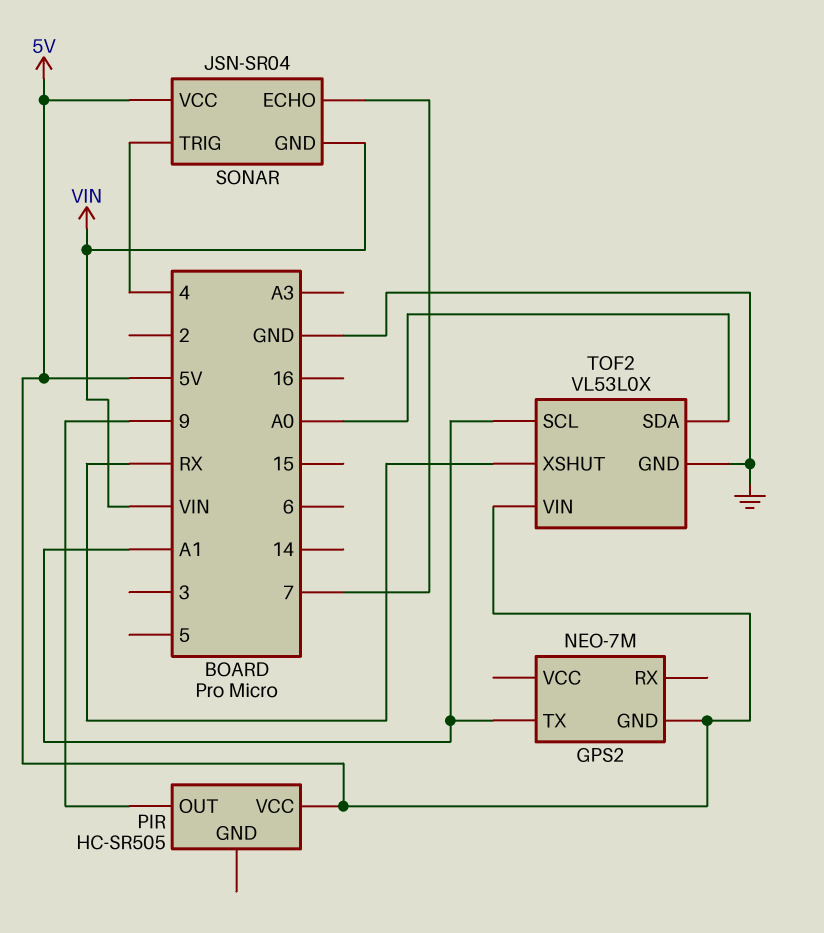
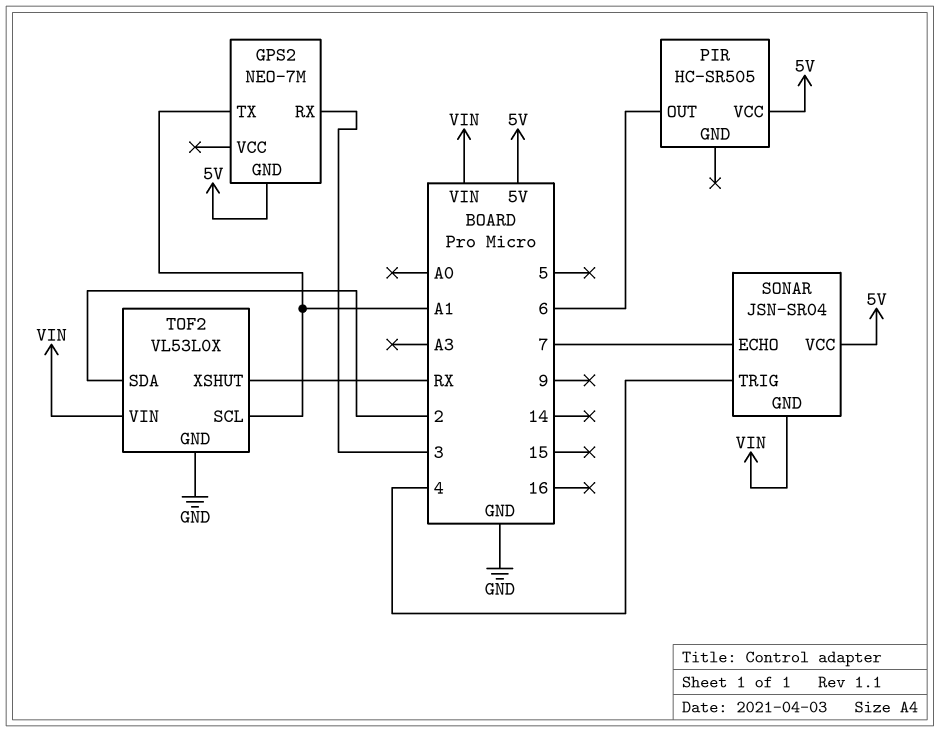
GPS2 pin RX: none -> 3
PIR pin OUT: 9 -> 6
TOF2 pin SDA: A0 -> 2
TOF2 pin VIN: 5V -> VIN

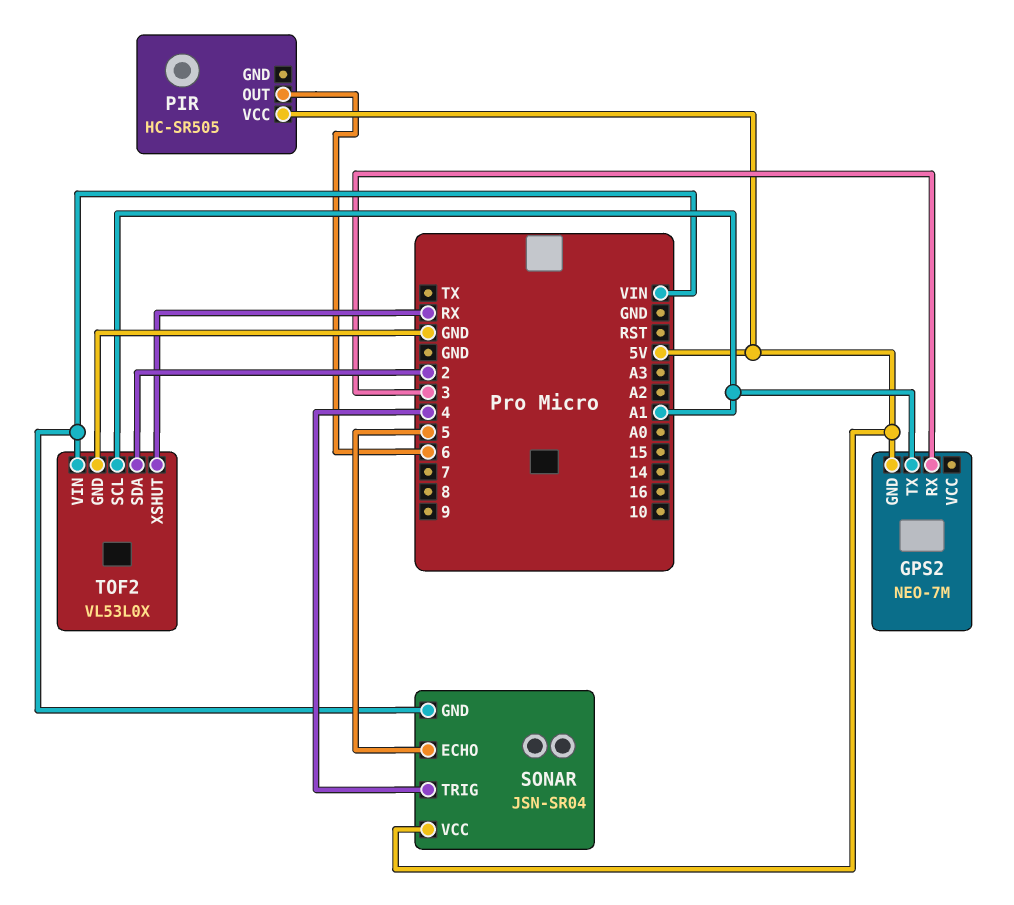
SONAR pin ECHO: 7 -> 5

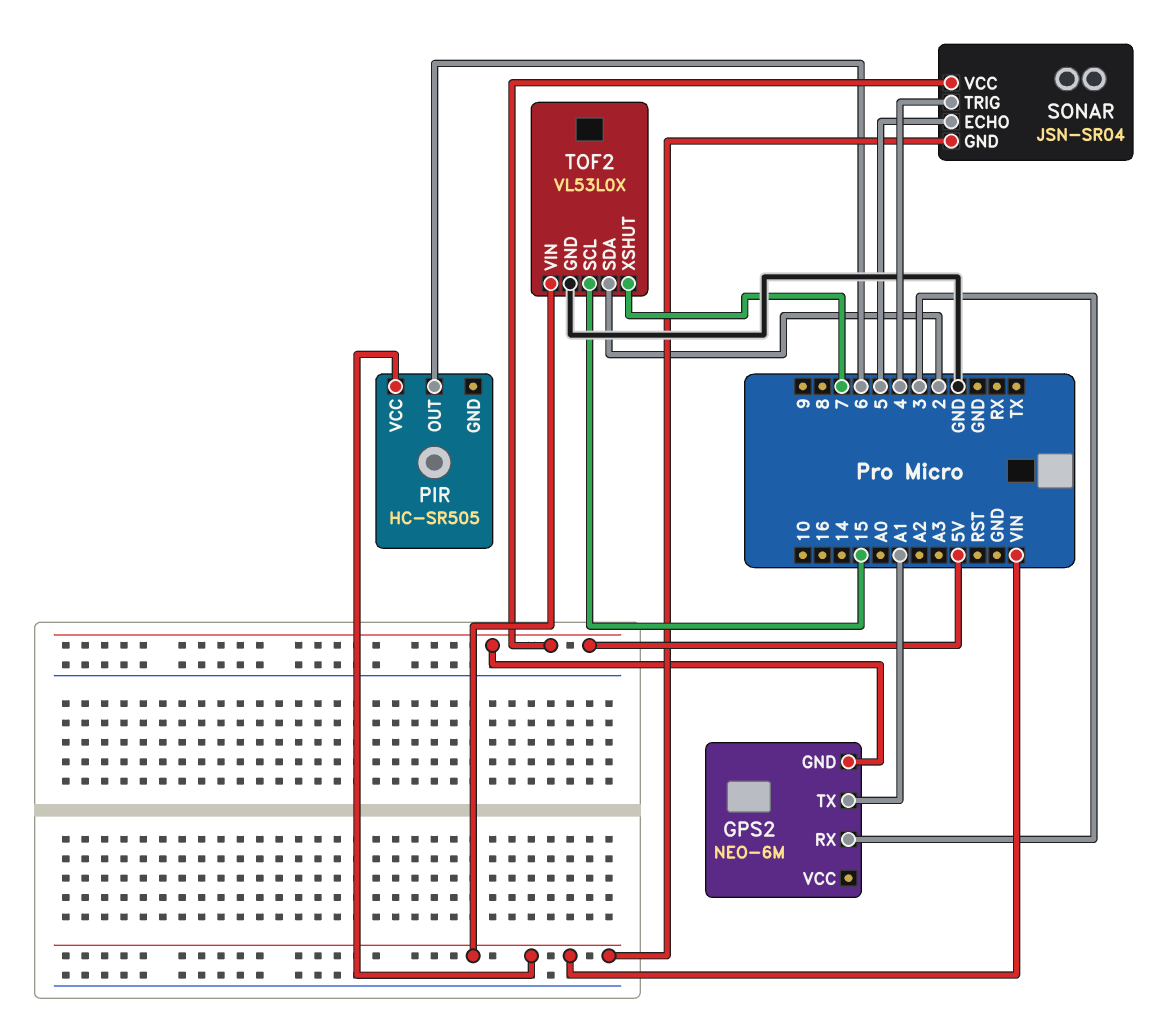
GPS2: NEO-7M -> NEO-6M
PIR pin VCC: 5V -> VIN
TOF2 pin SCL: A1 -> 15
TOF2 pin XSHUT: RX -> 7

